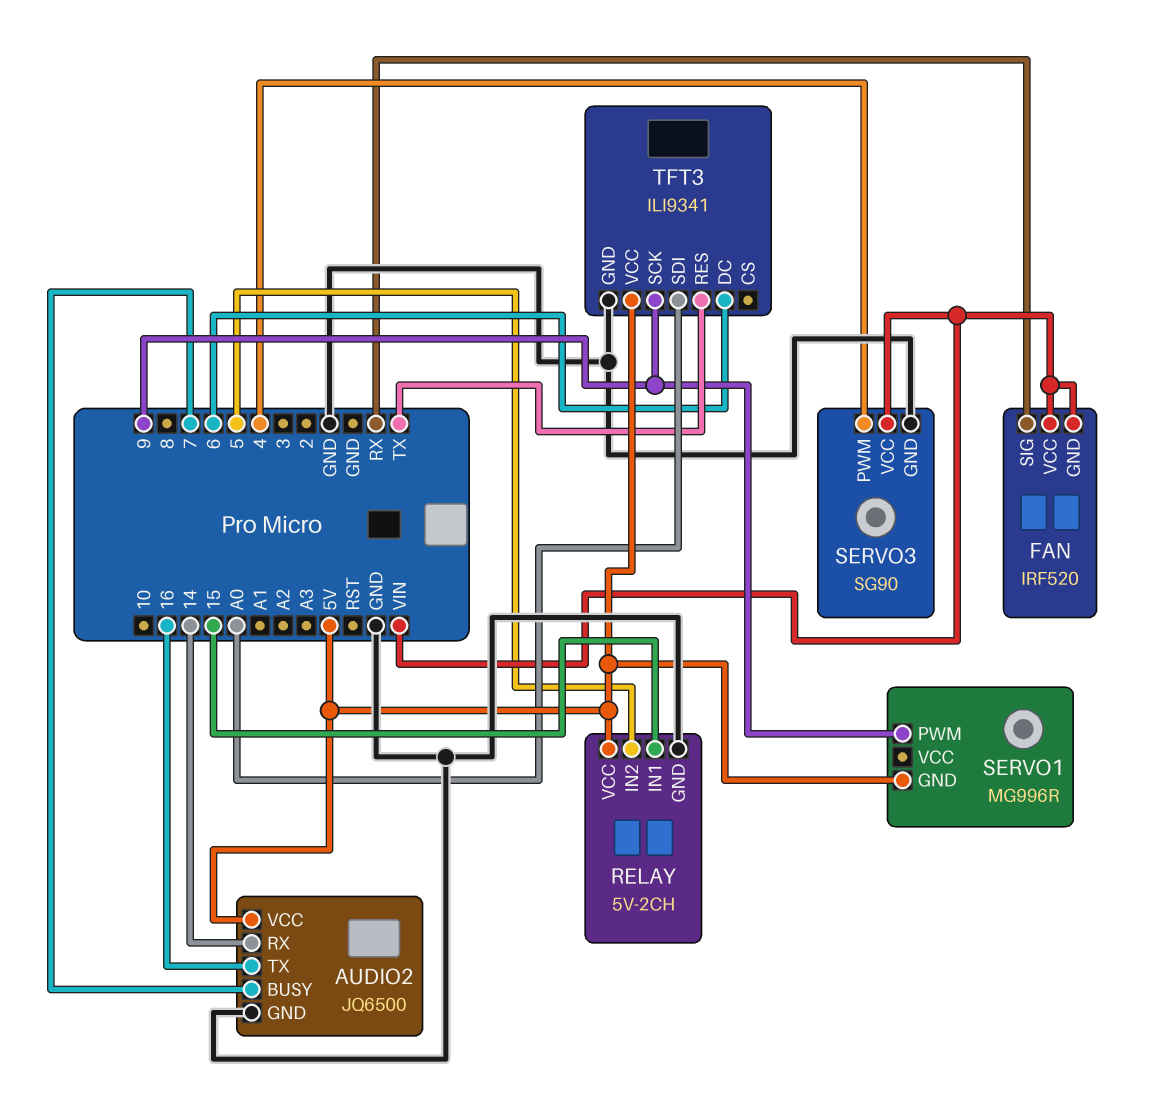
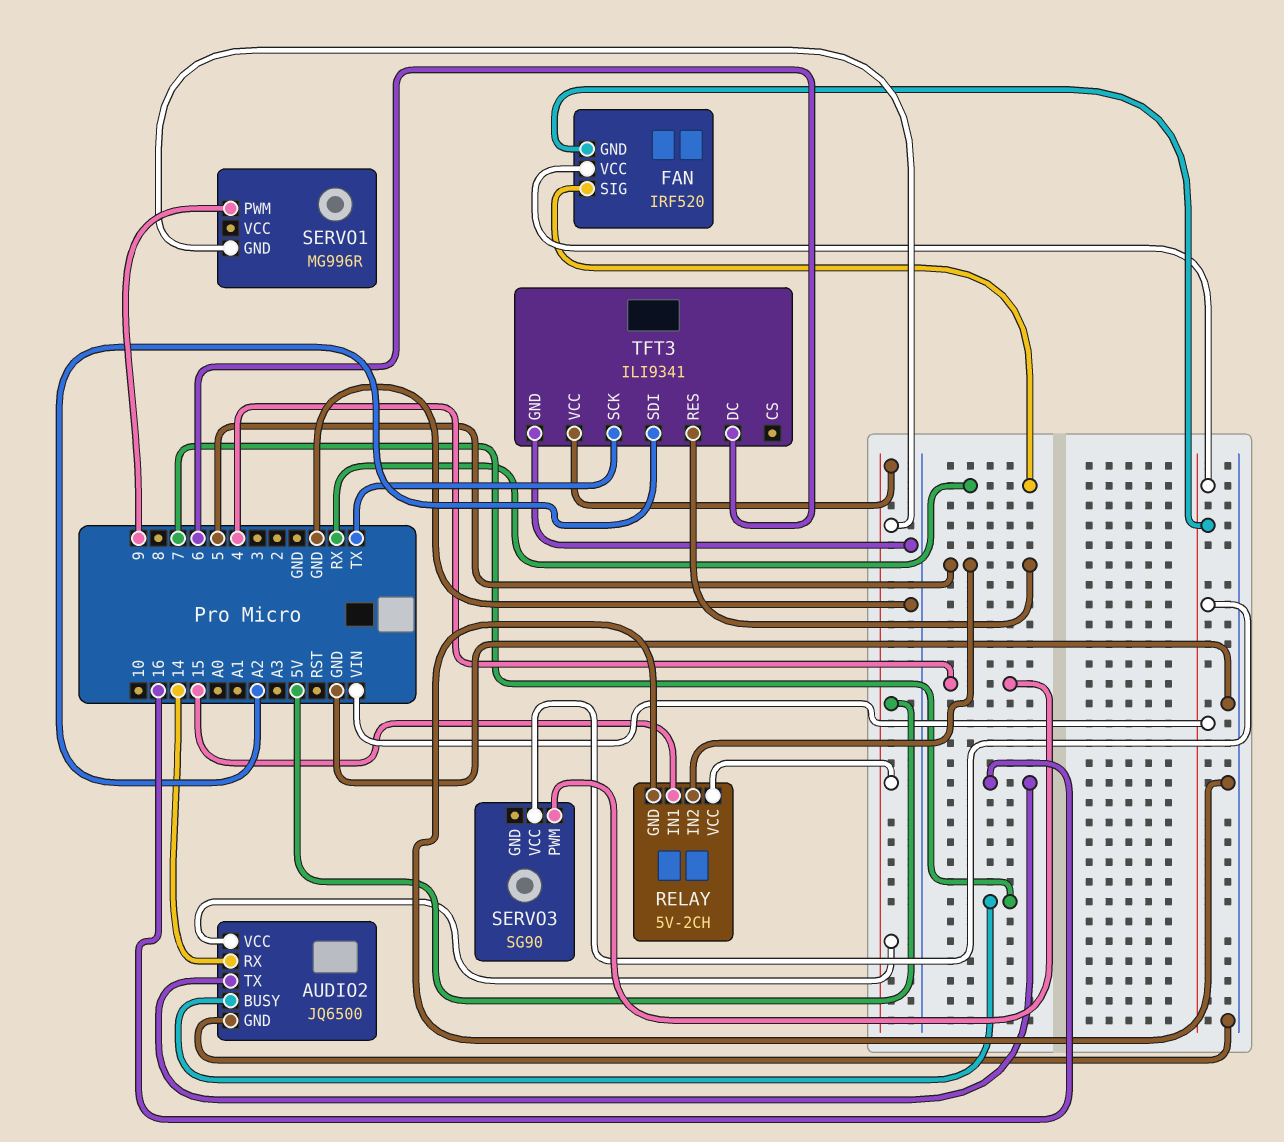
SERVO3 pin GND: GND -> none
TFT3 pin RES: TX -> 5
TFT3 pin SCK: 9 -> TX
TFT3 pin SDI: A0 -> A2

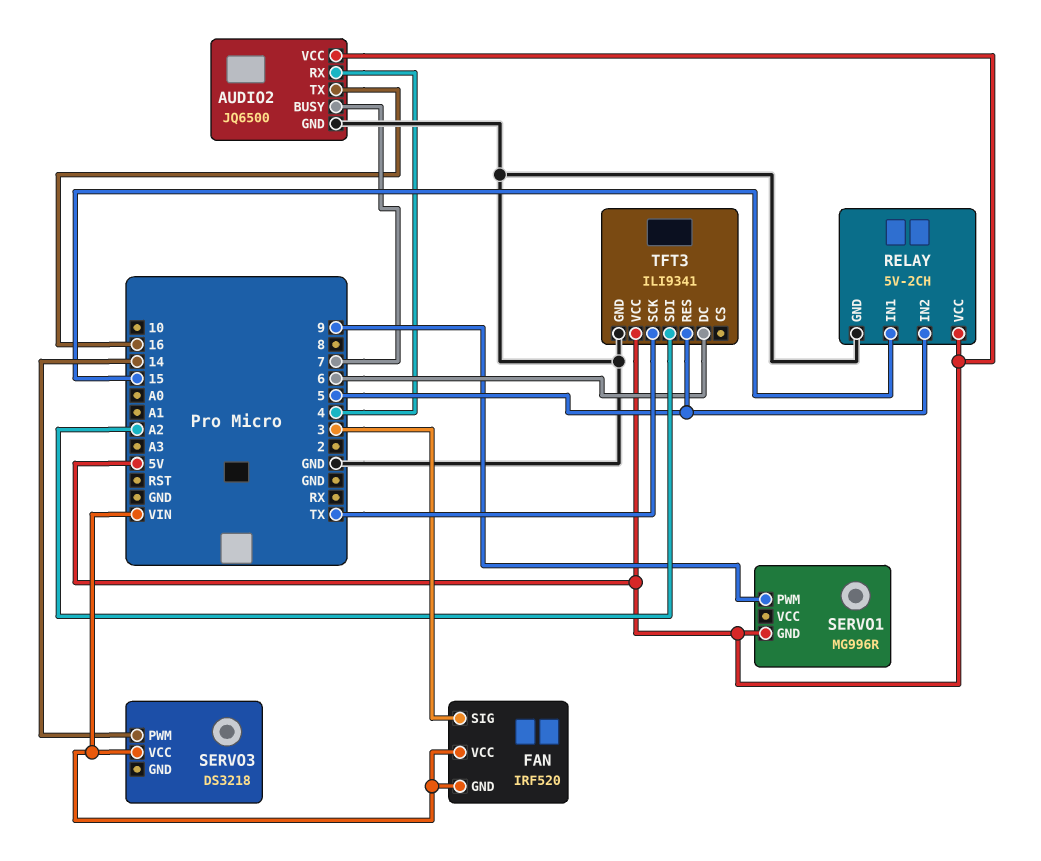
AUDIO2 pin RX: 14 -> 4
FAN pin SIG: RX -> 3
SERVO3: SG90 -> DS3218
SERVO3 pin PWM: 4 -> 14

